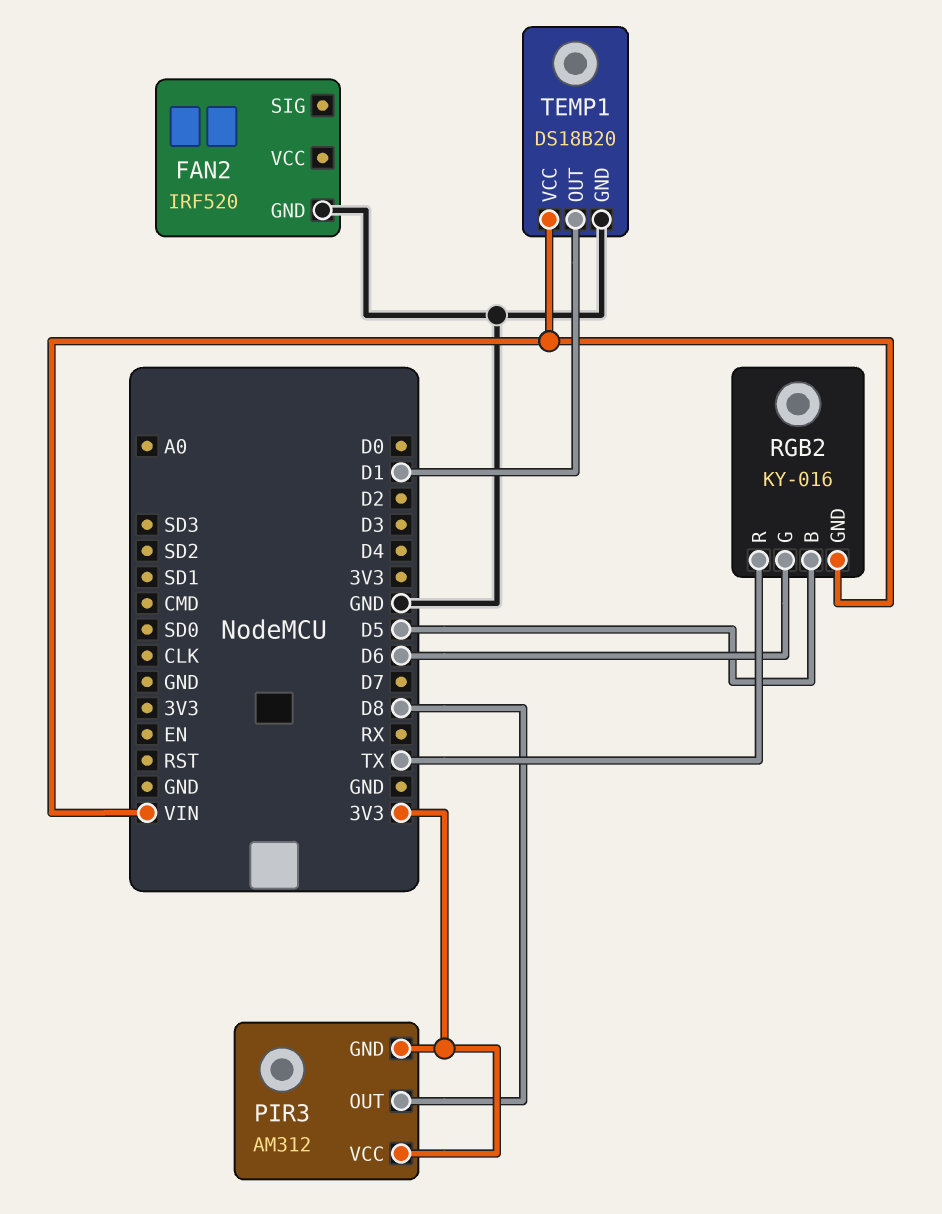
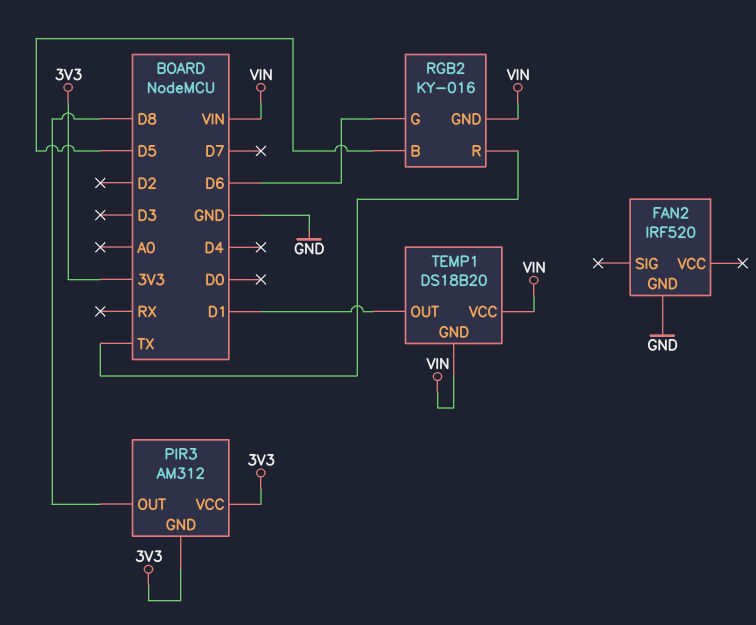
TEMP1 pin GND: GND -> VIN

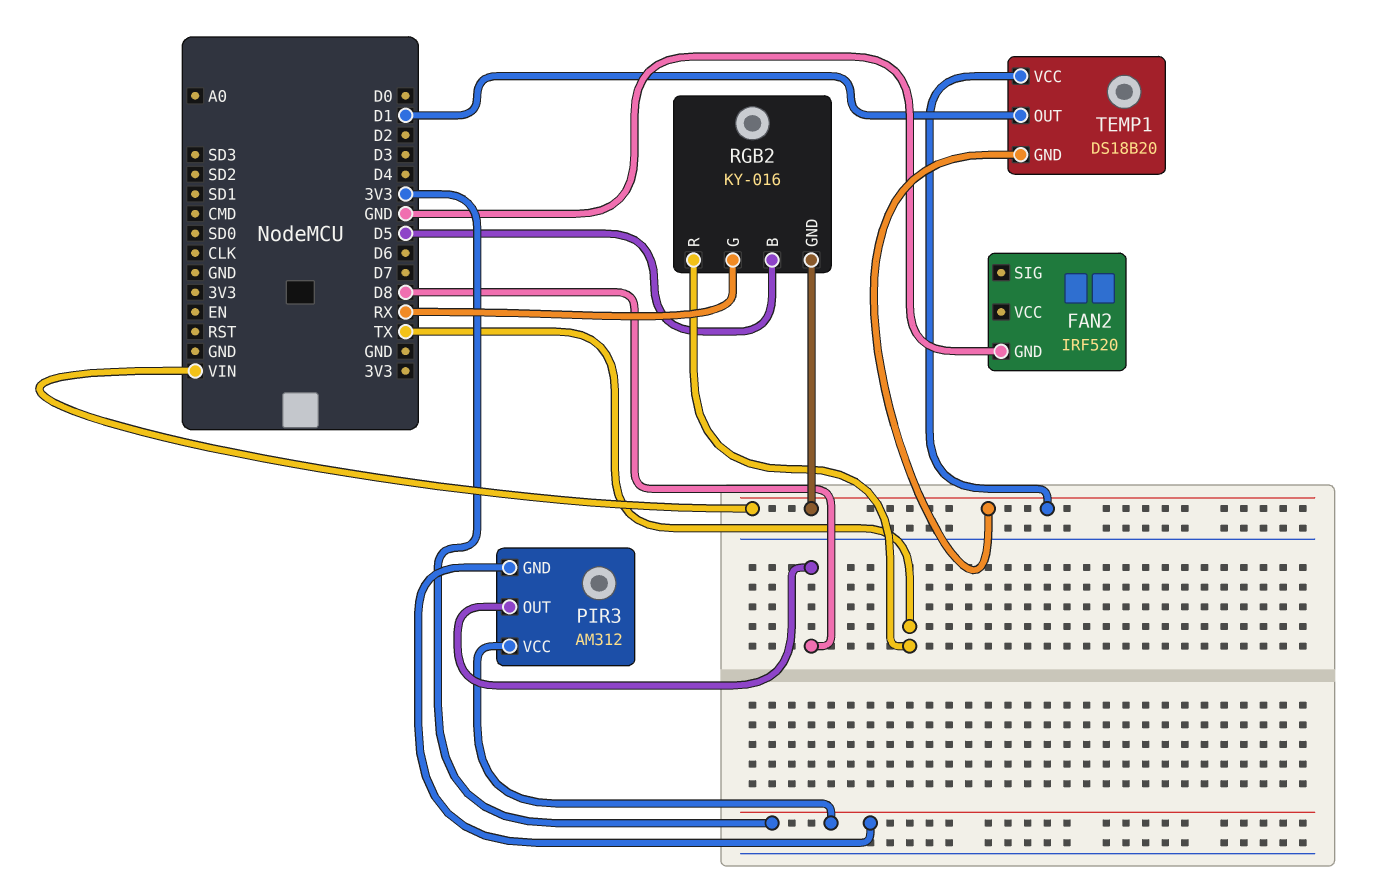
RGB2 pin G: D6 -> RX

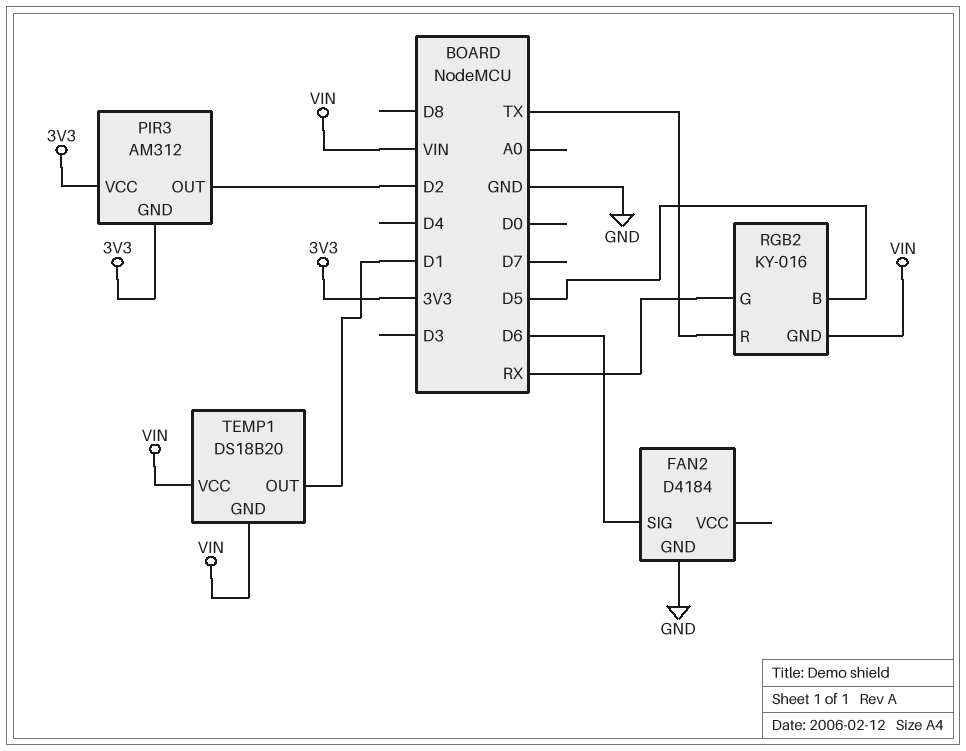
FAN2: IRF520 -> D4184
FAN2 pin SIG: none -> D6
PIR3 pin OUT: D8 -> D2

